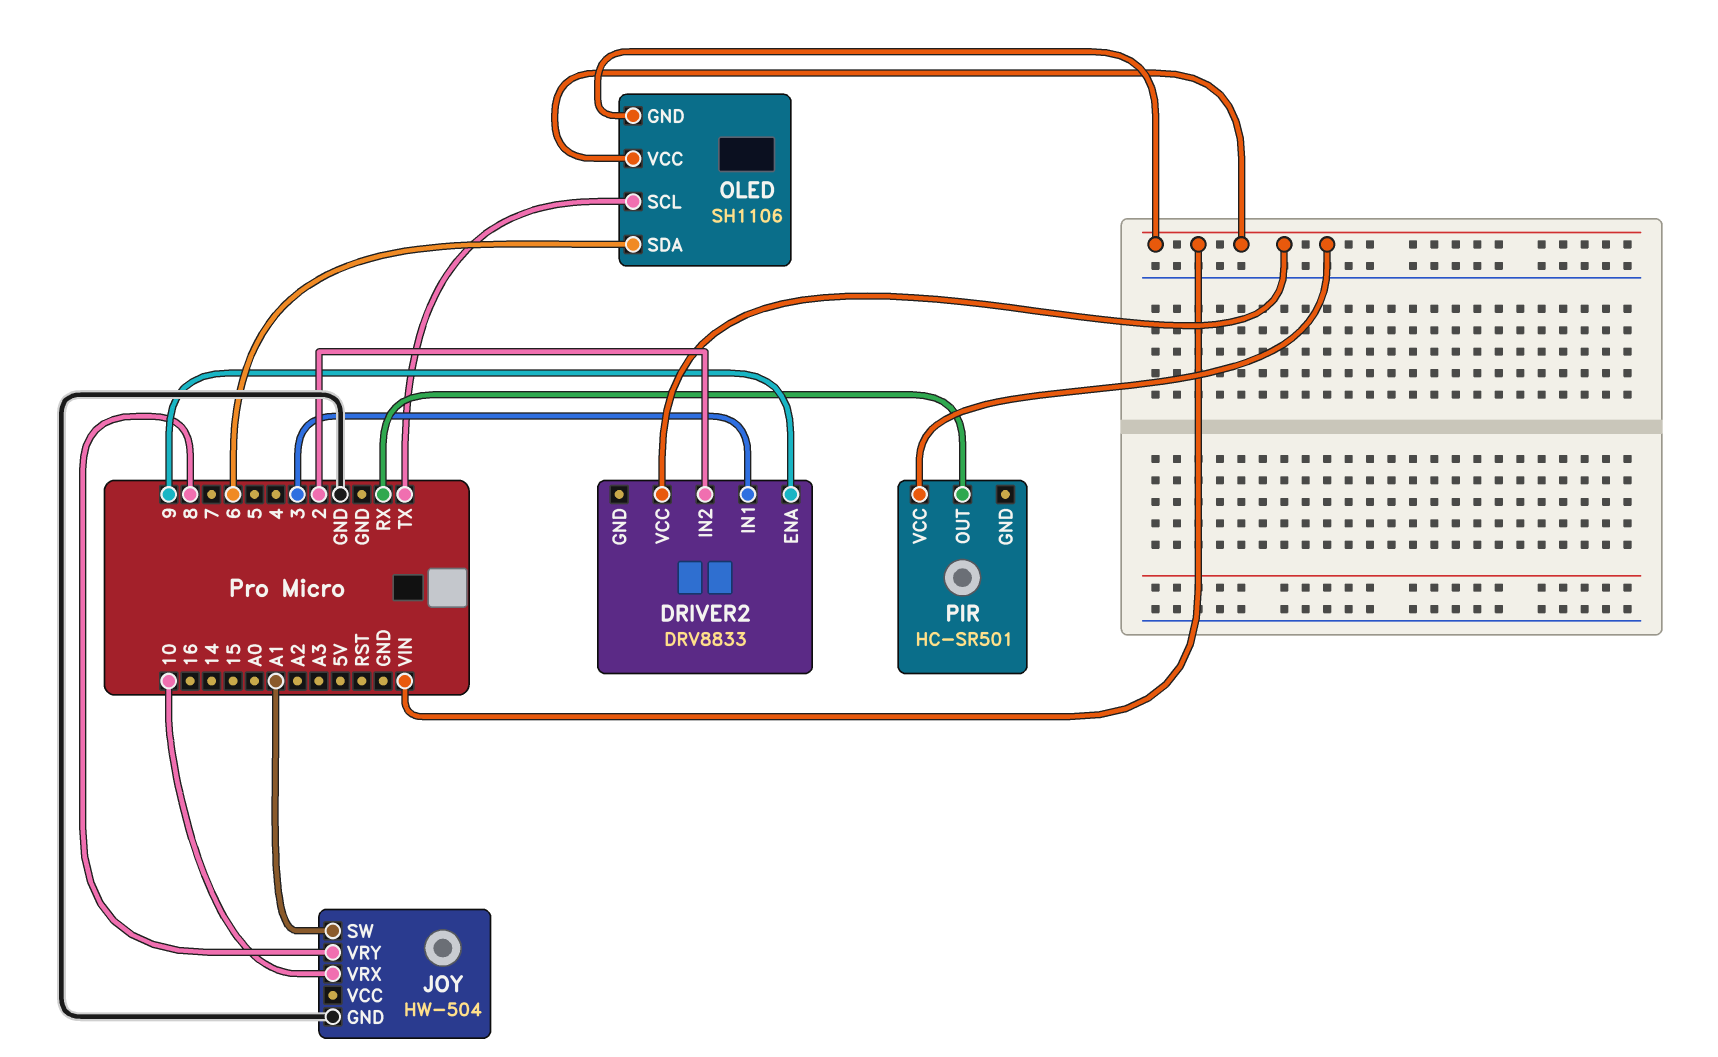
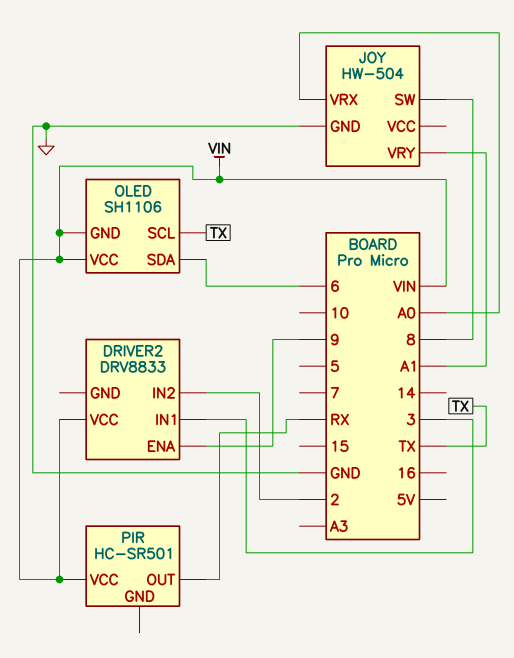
JOY pin SW: A1 -> 8
JOY pin VRX: 10 -> A0
JOY pin VRY: 8 -> A1

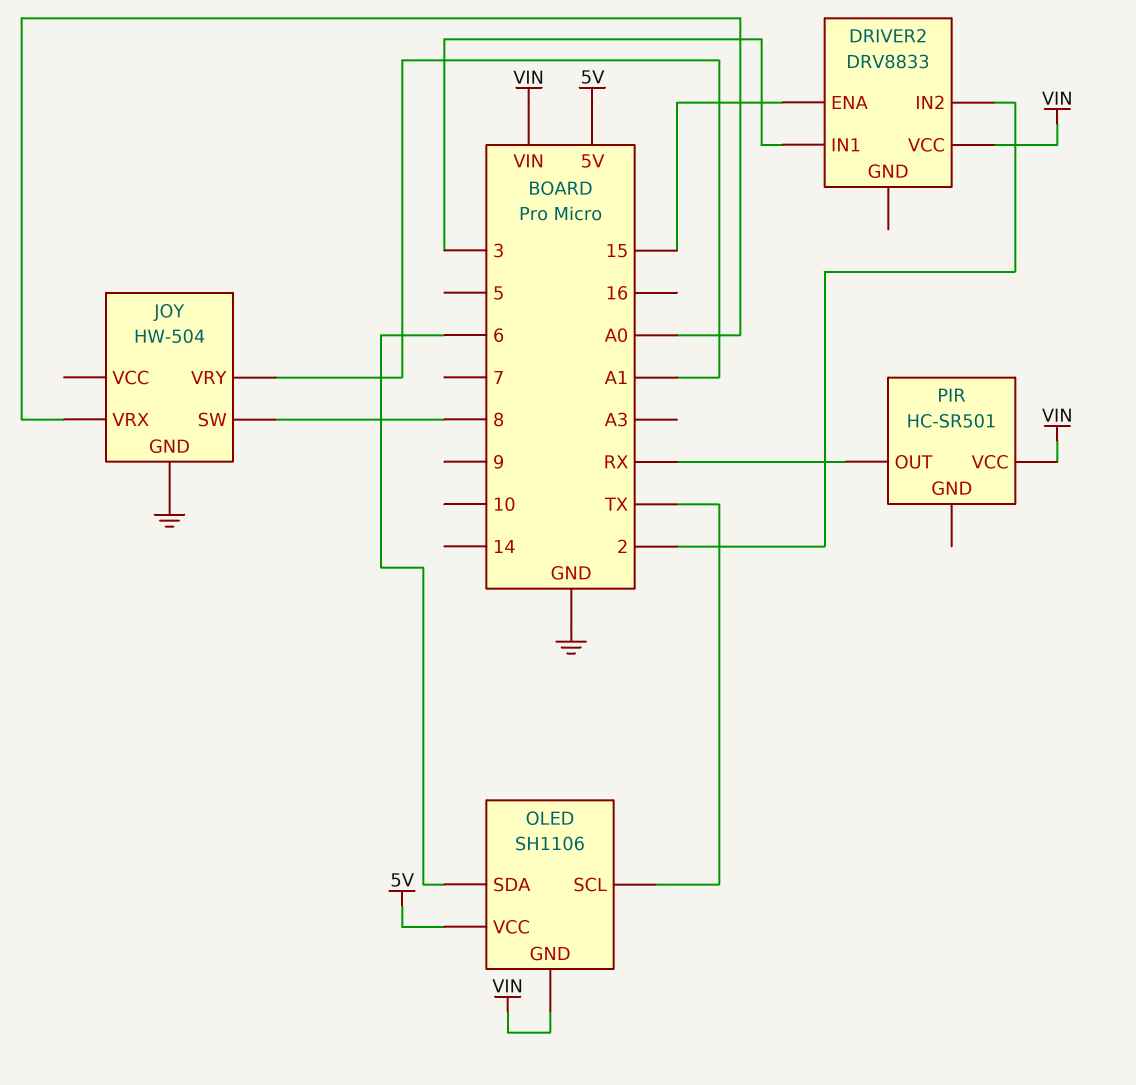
DRIVER2 pin ENA: 9 -> 15
OLED pin VCC: VIN -> 5V

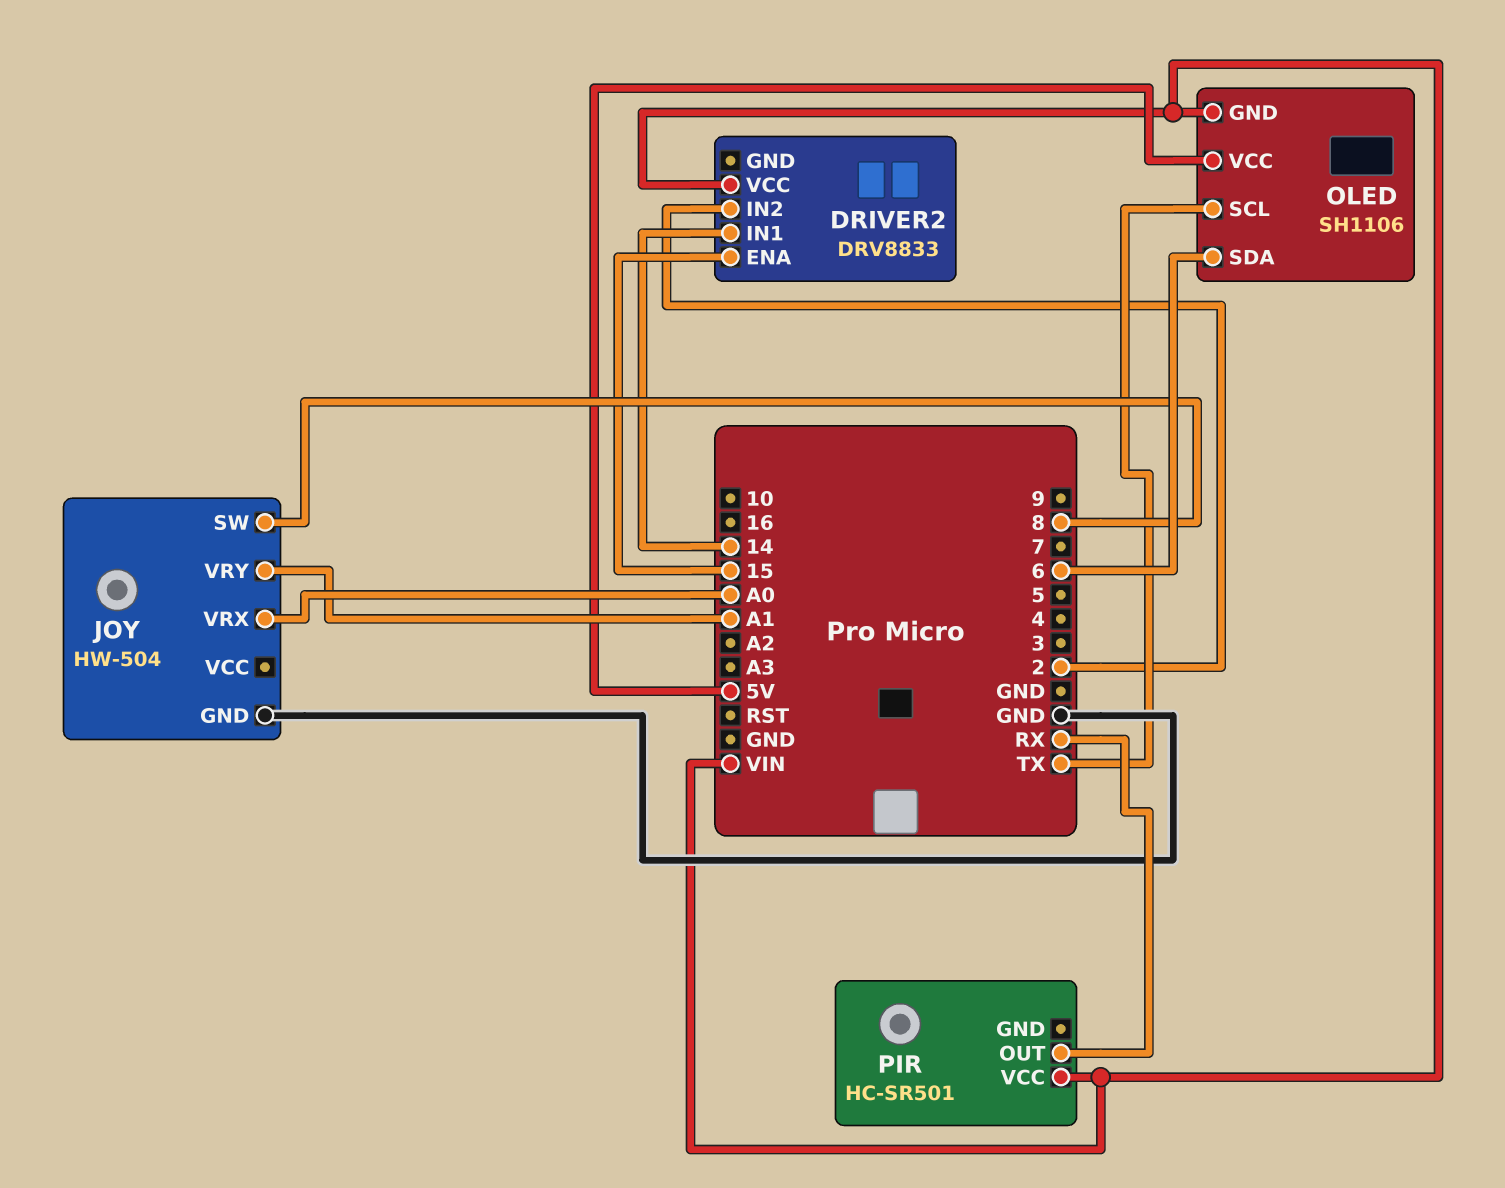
DRIVER2 pin IN1: 3 -> 14

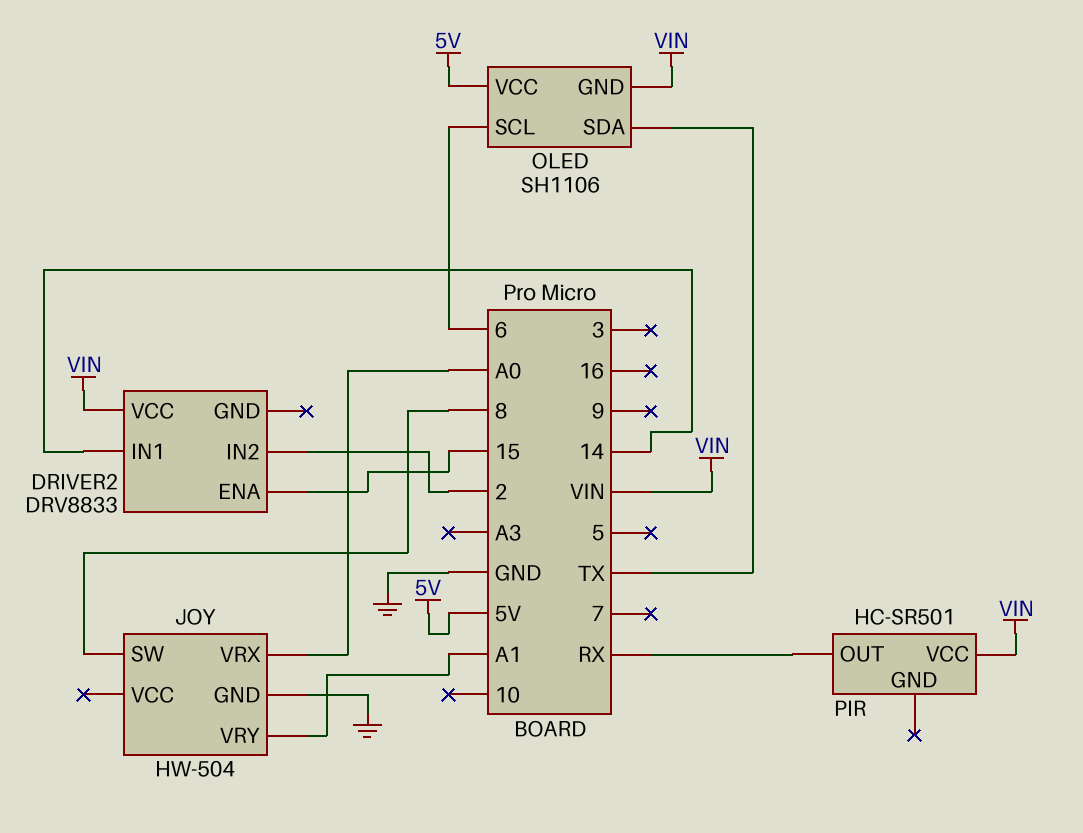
OLED pin SCL: TX -> 6
OLED pin SDA: 6 -> TX

